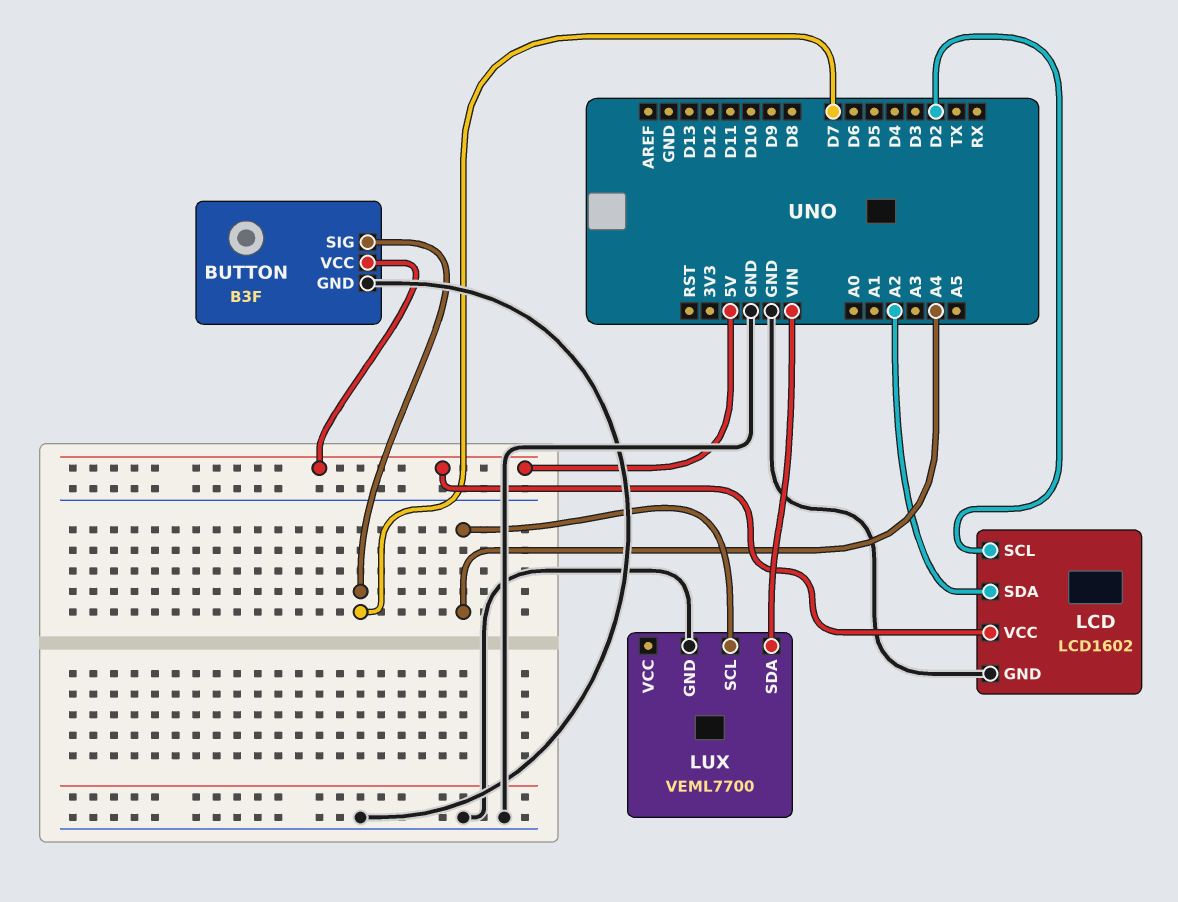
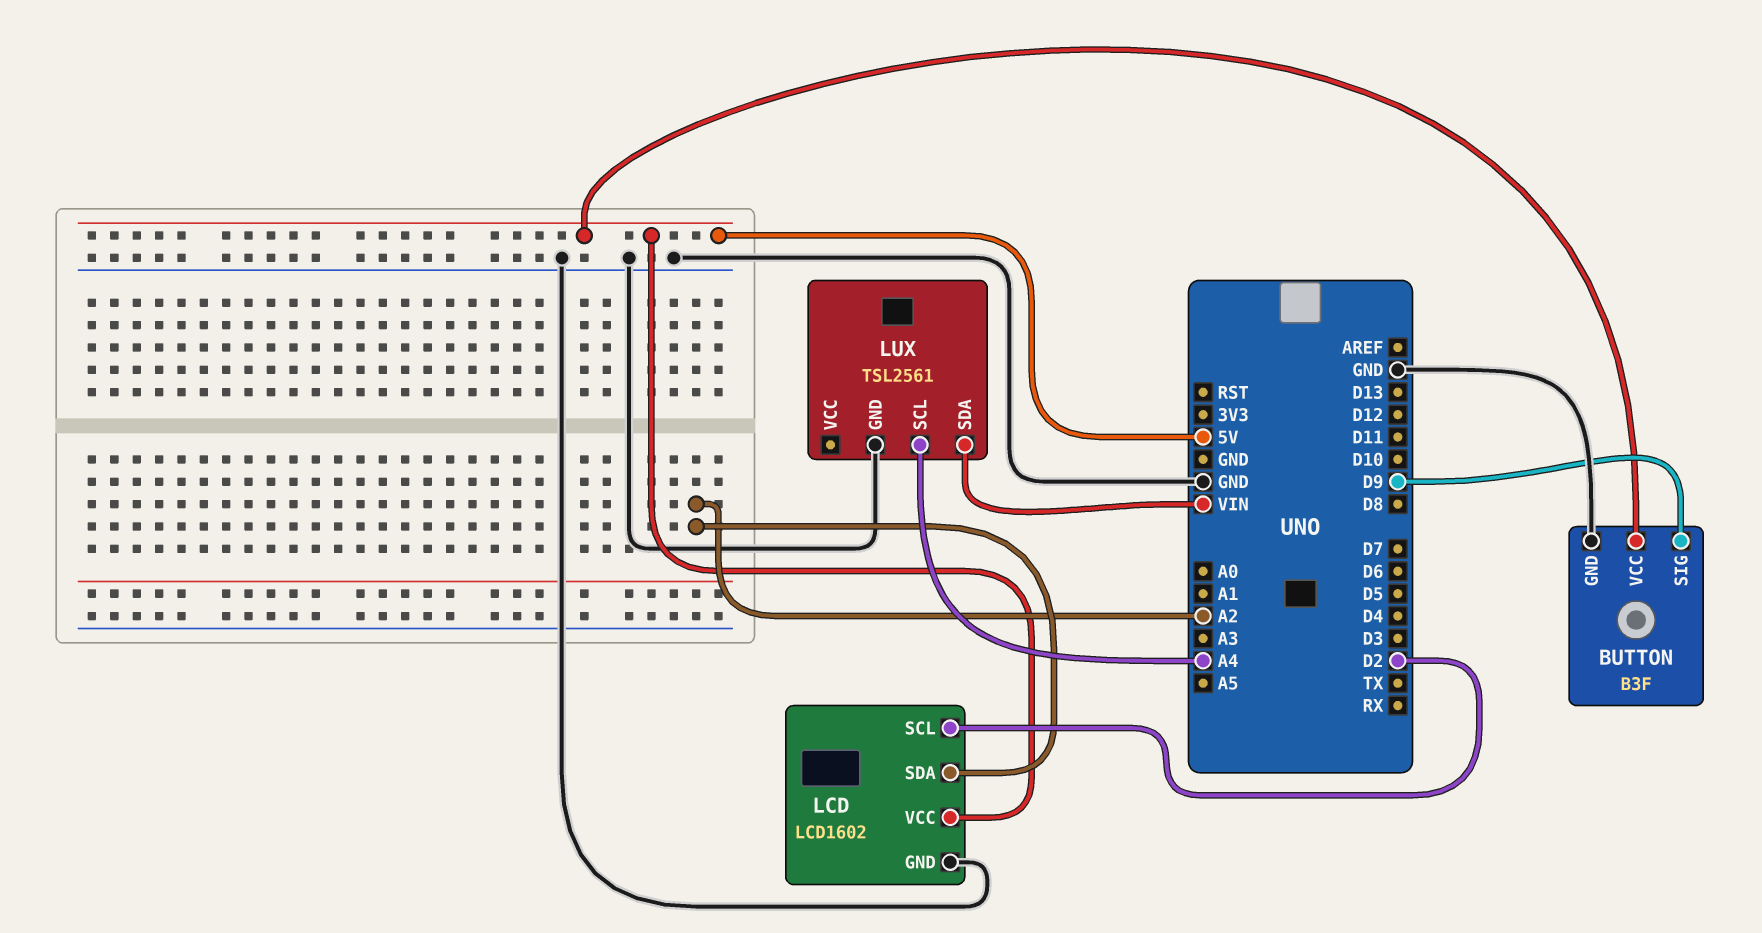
BUTTON pin SIG: D7 -> D9
LUX: VEML7700 -> TSL2561

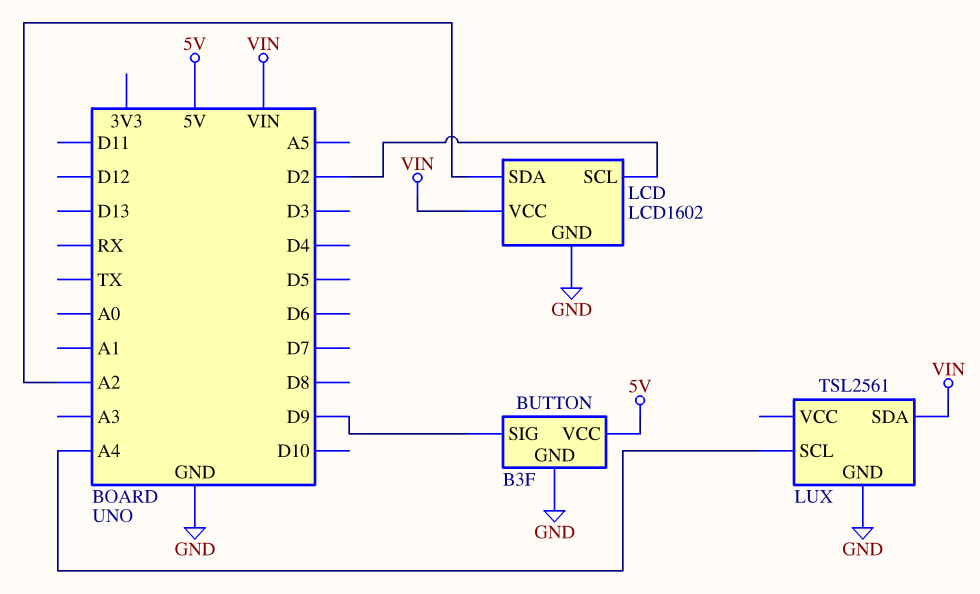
LCD pin VCC: 5V -> VIN

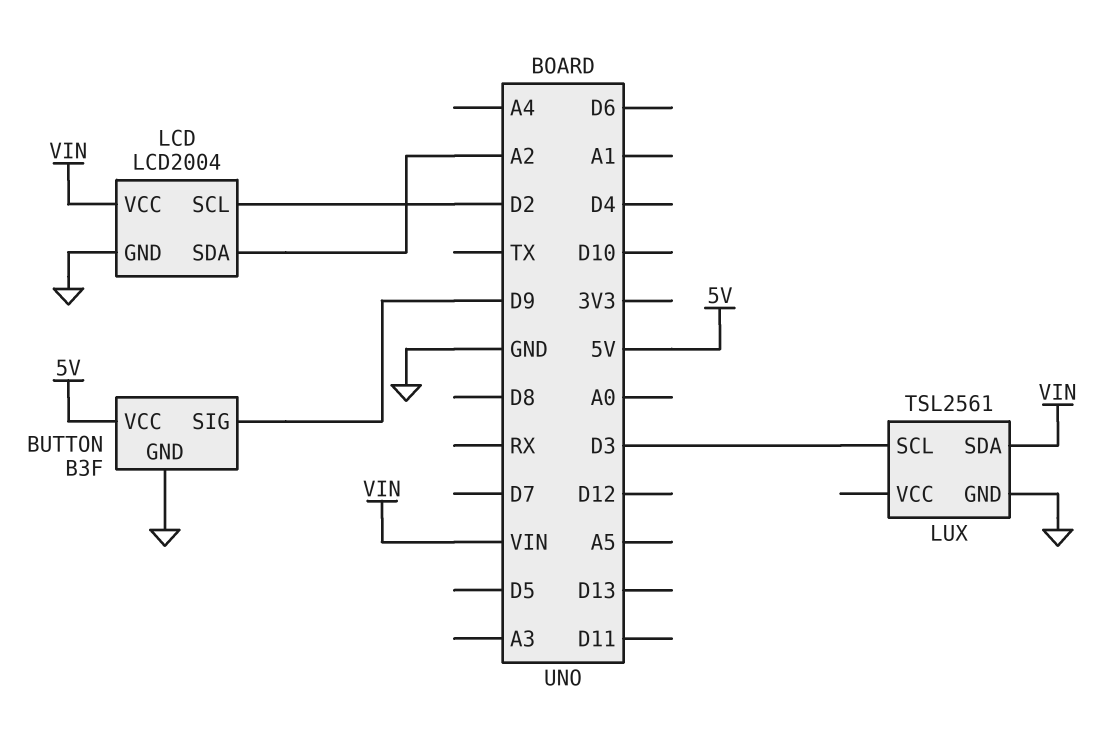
LCD: LCD1602 -> LCD2004
LUX pin SCL: A4 -> D3

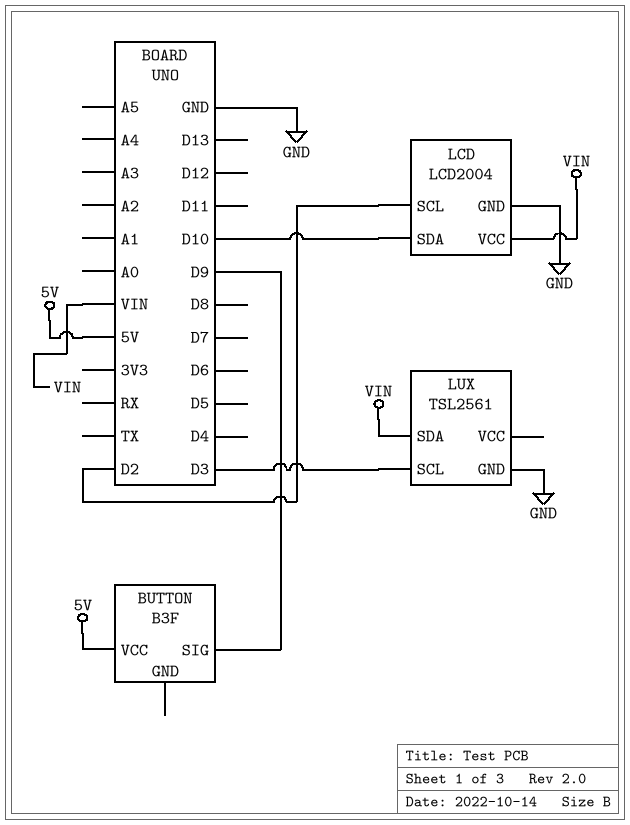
BUTTON pin GND: GND -> none
LCD pin SDA: A2 -> D10

